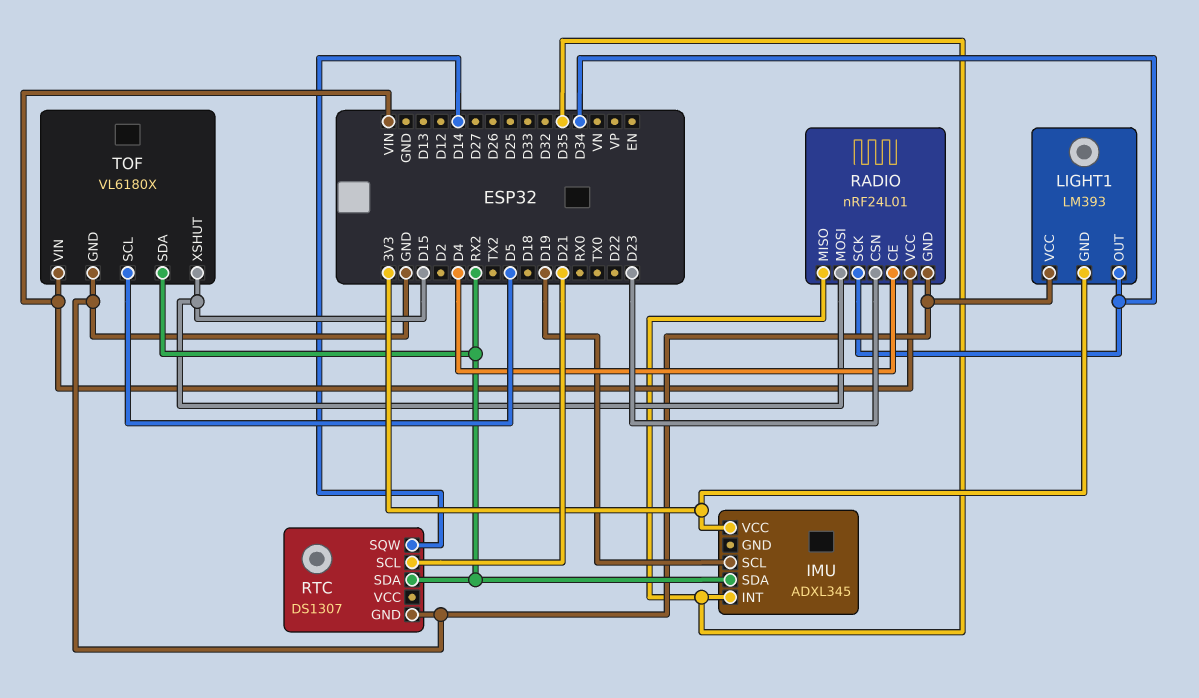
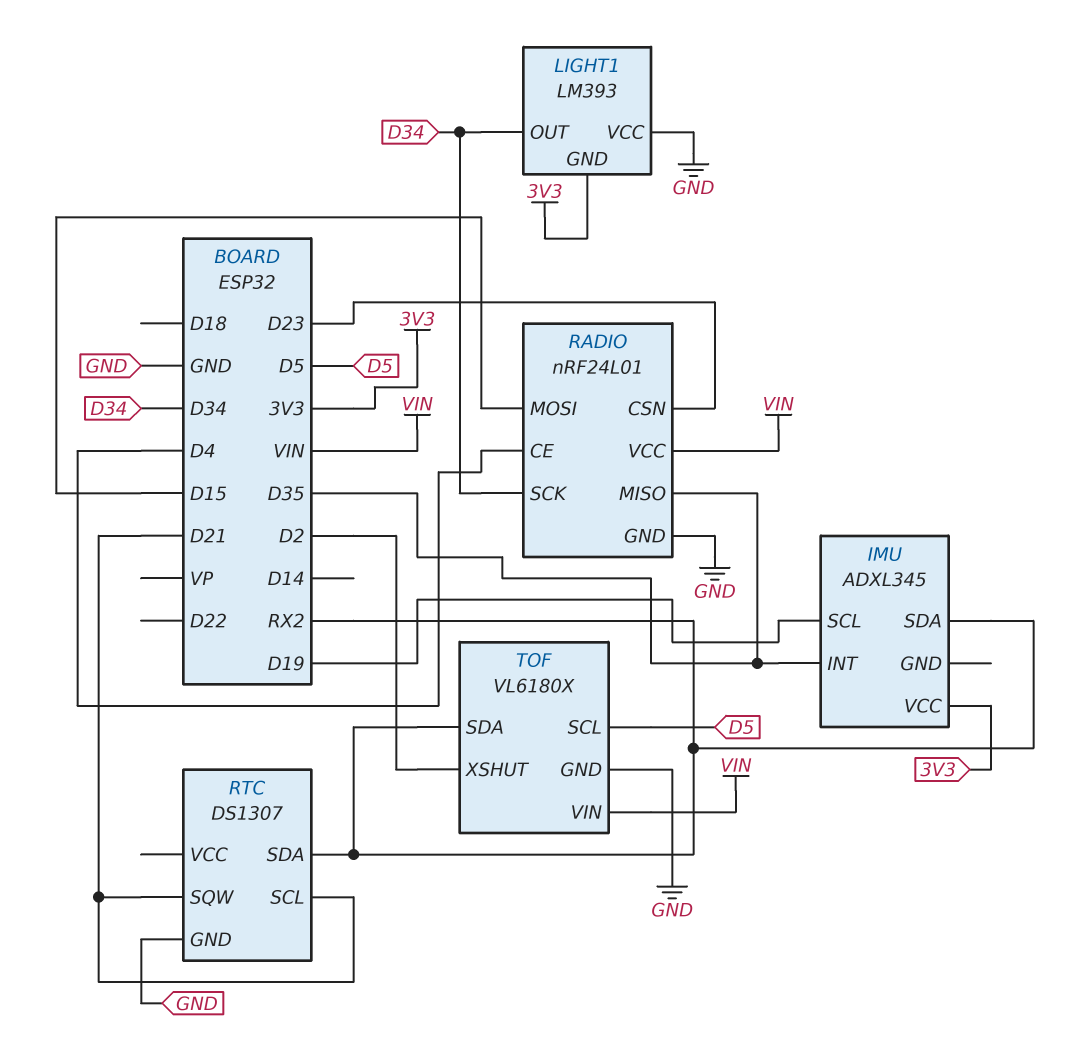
RTC pin SQW: D14 -> D21
TOF pin XSHUT: D15 -> D2

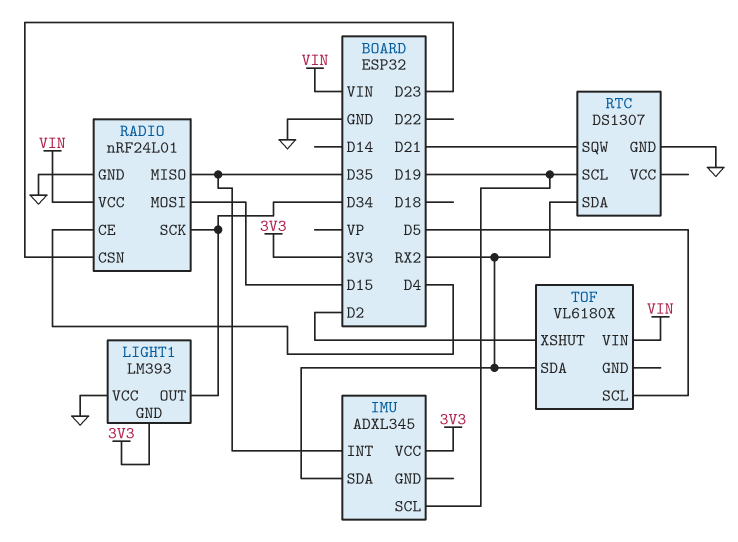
RTC pin SCL: D21 -> D19
TOF pin GND: GND -> none

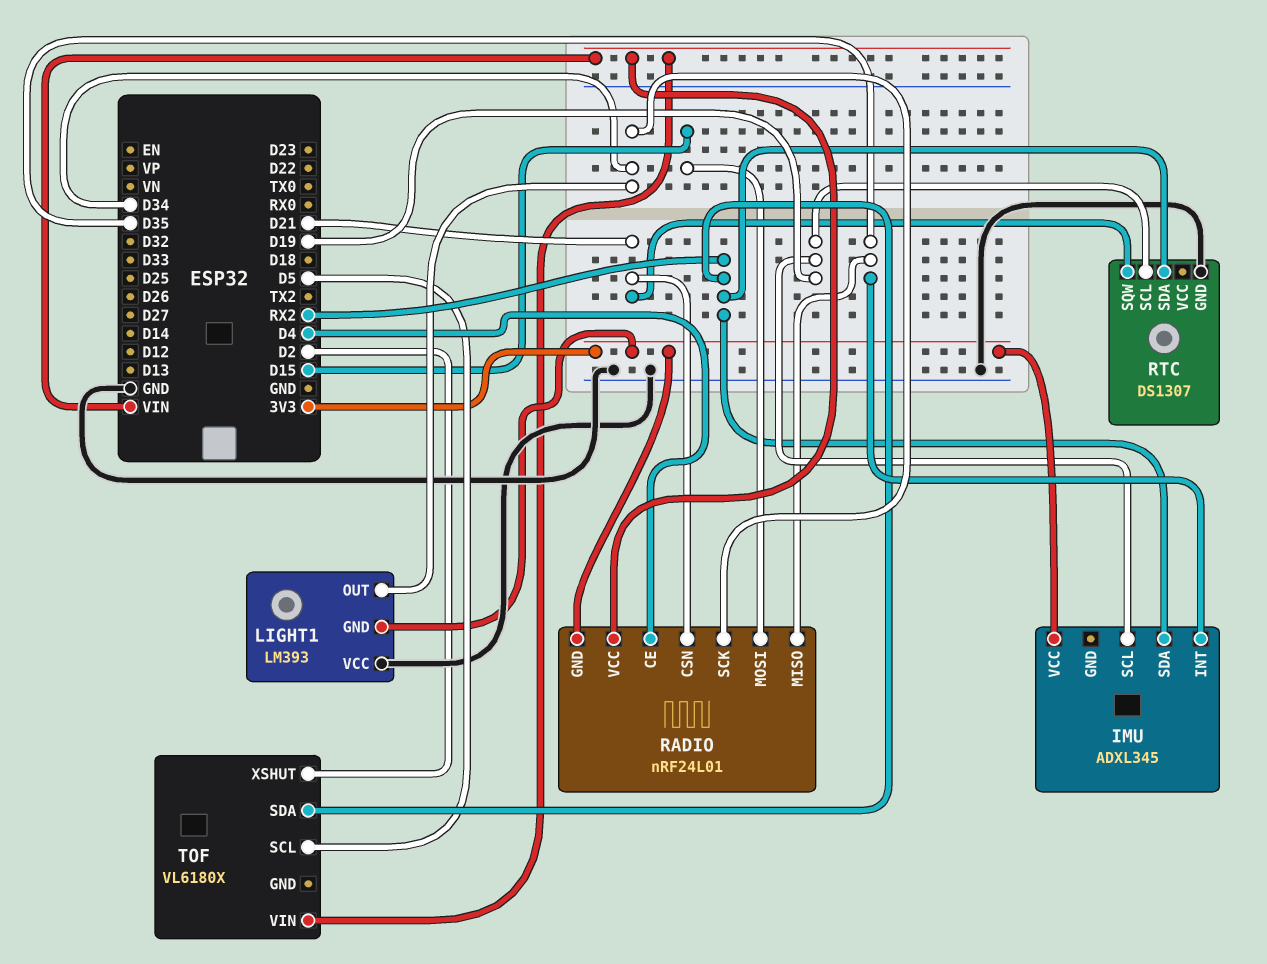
RADIO pin CSN: D23 -> D21
RADIO pin GND: GND -> 3V3

